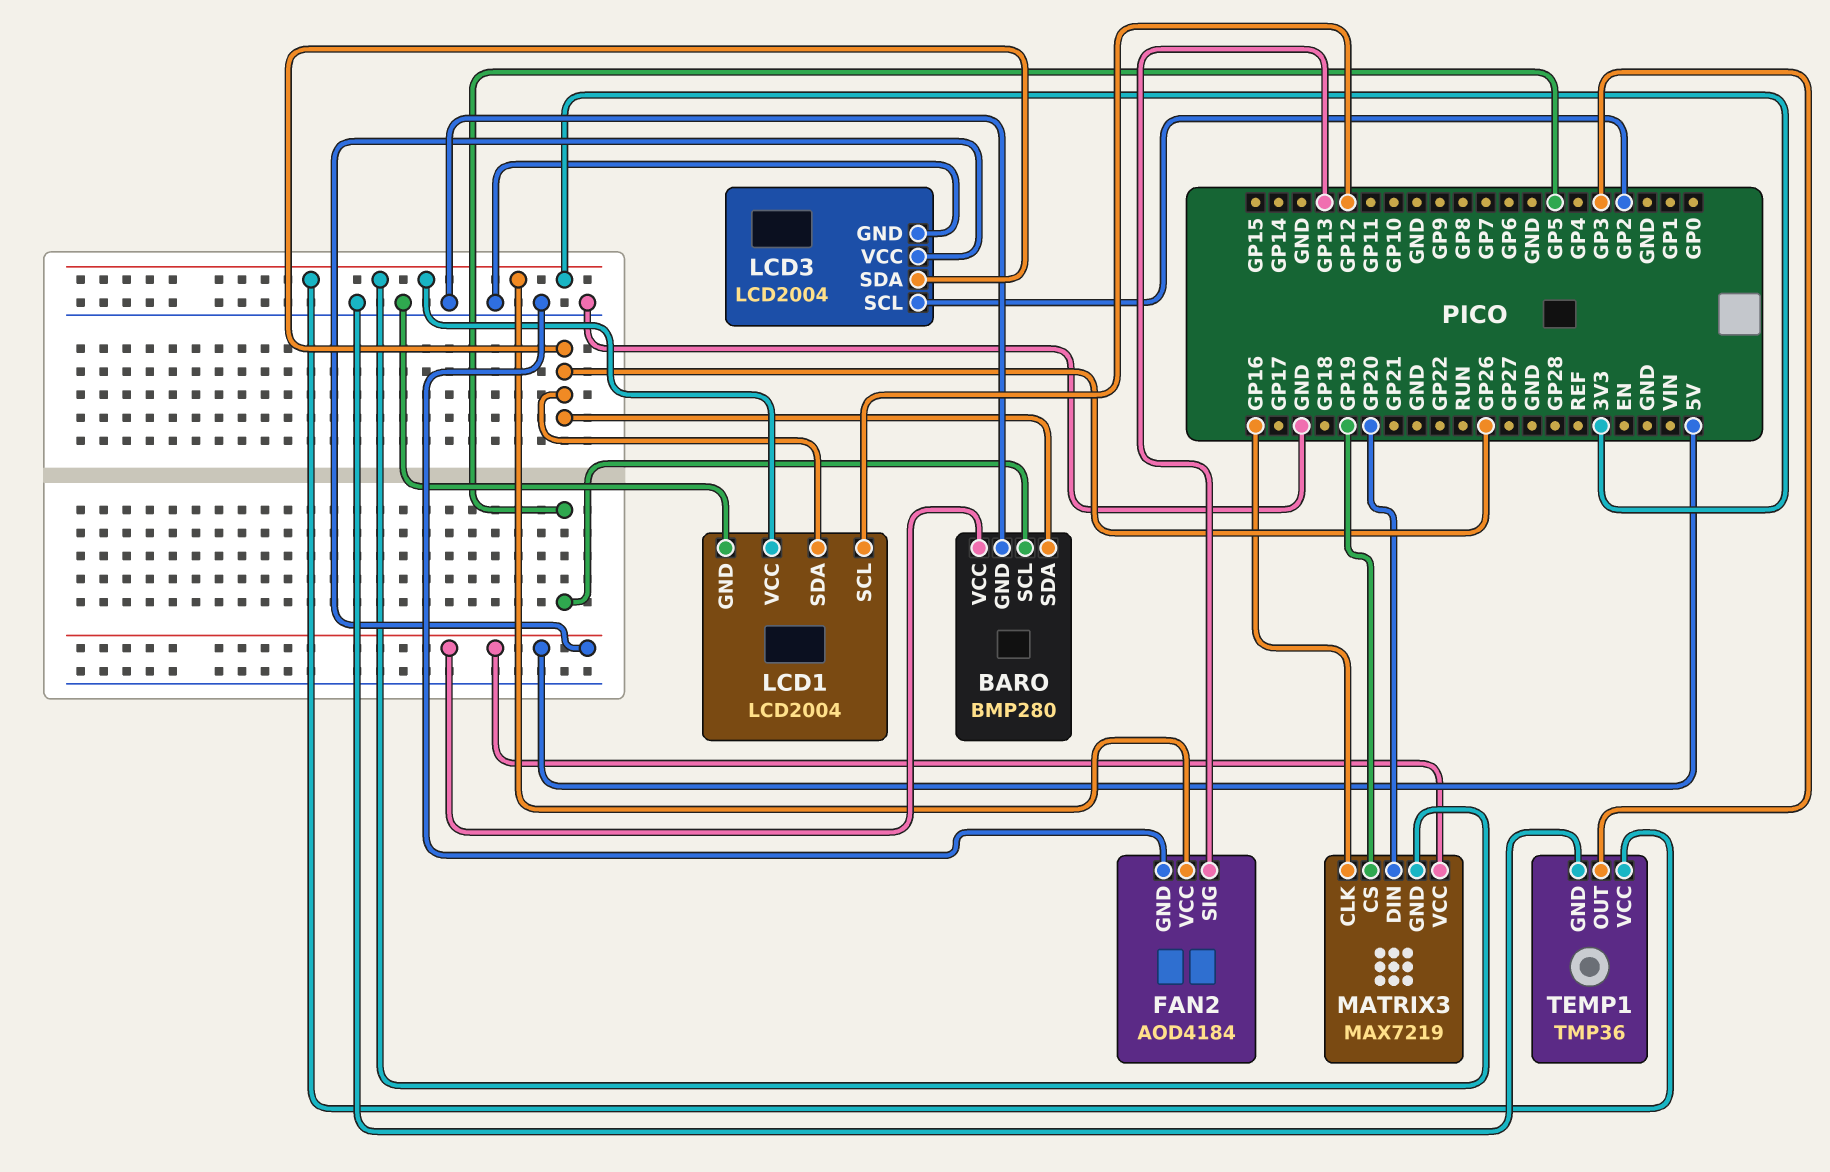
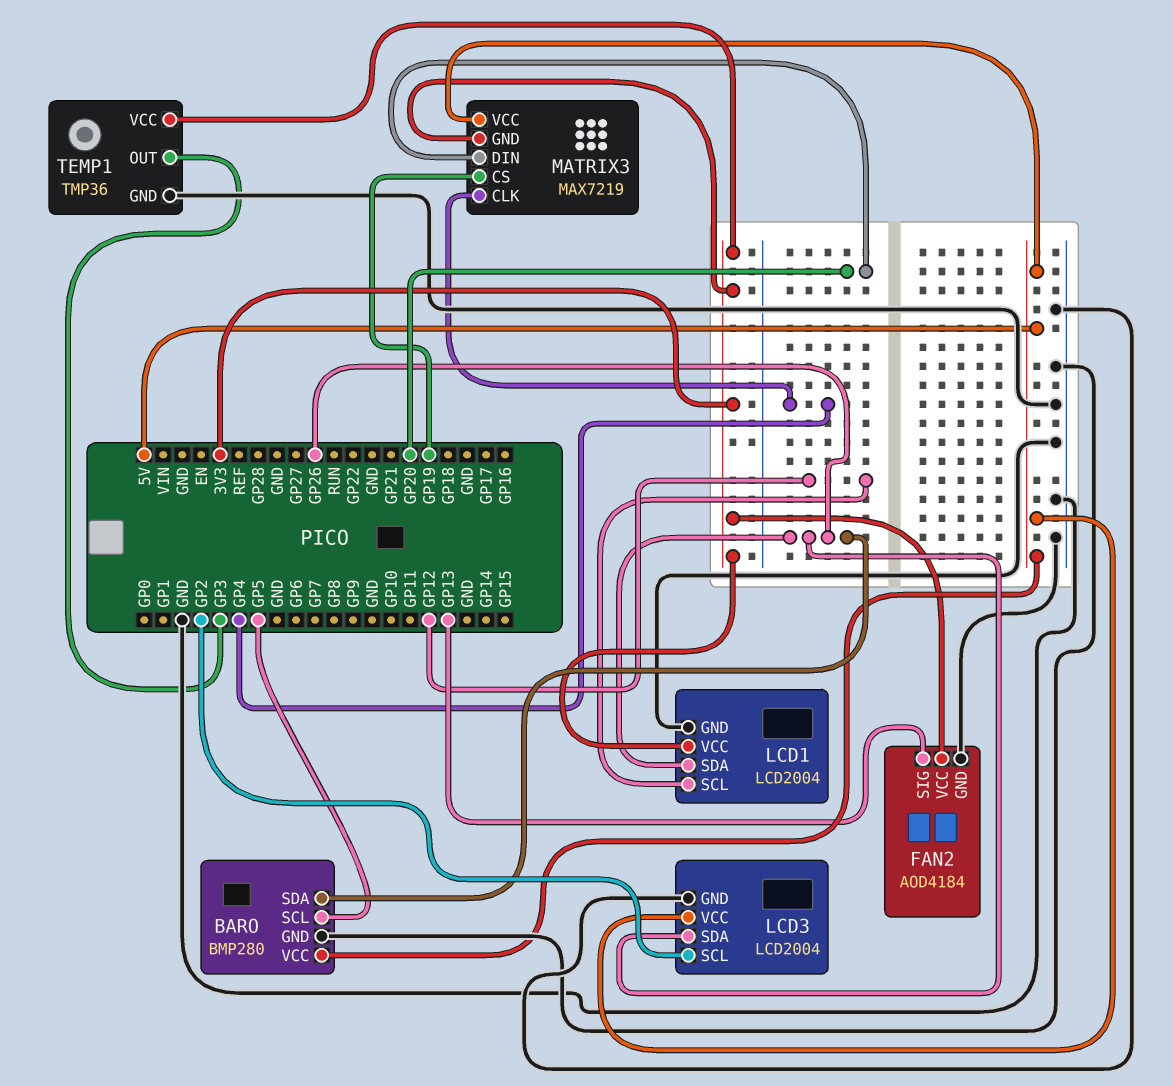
MATRIX3 pin CLK: GP16 -> GP4

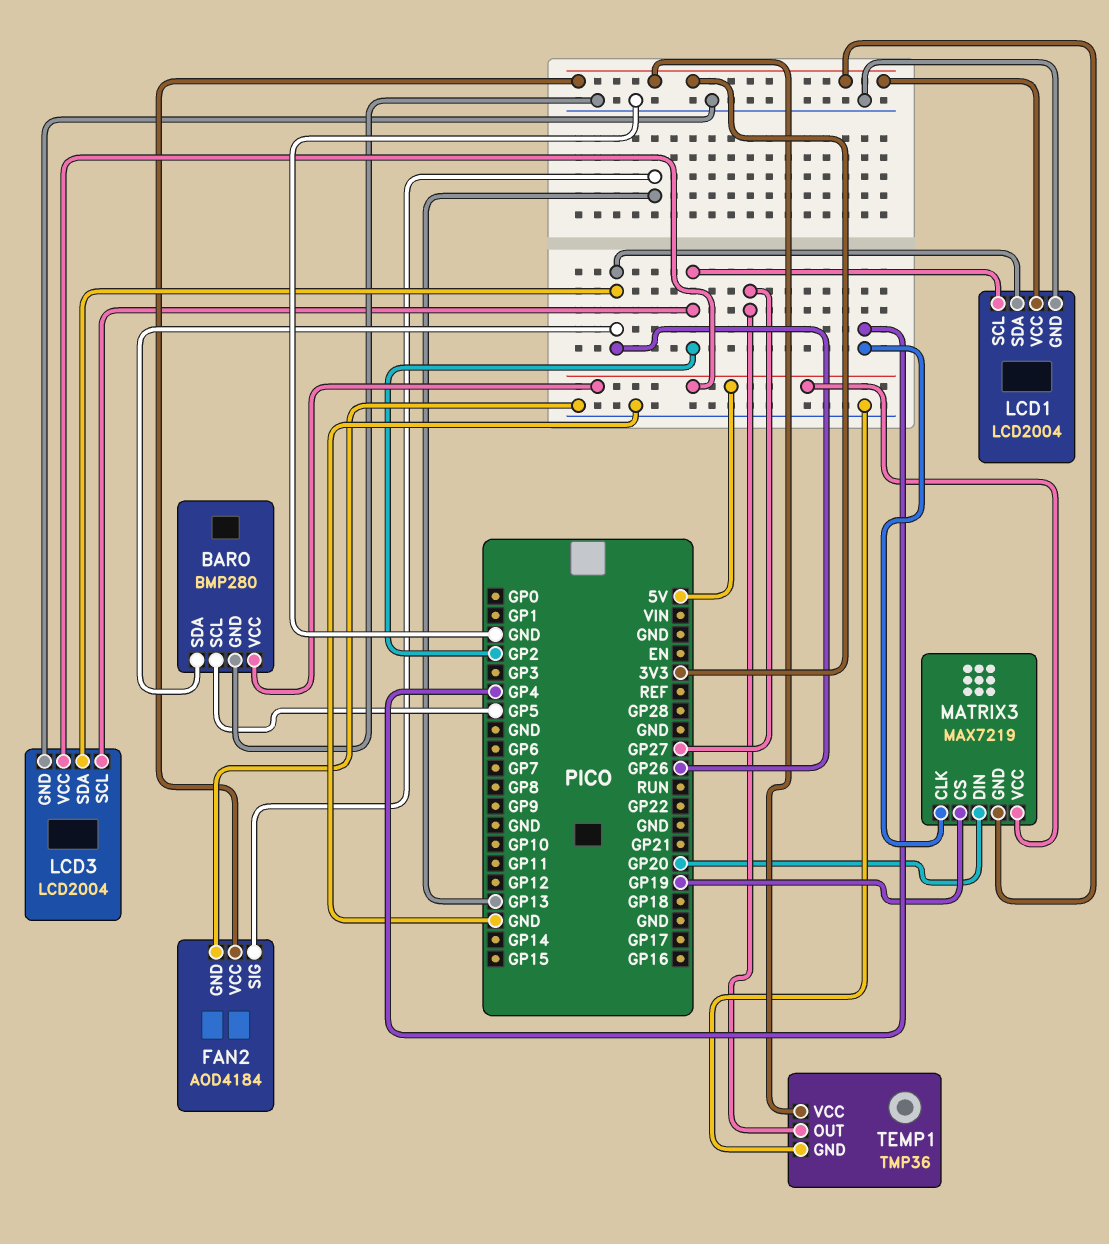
LCD1 pin SCL: GP12 -> GP2
TEMP1 pin OUT: GP3 -> GP27

